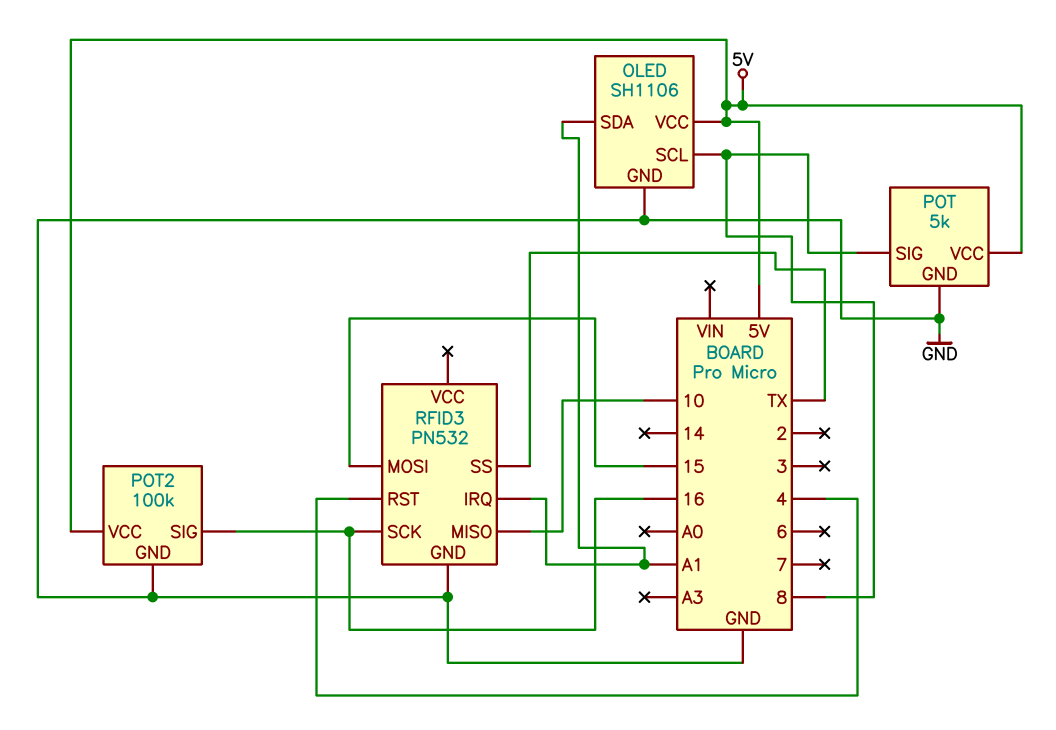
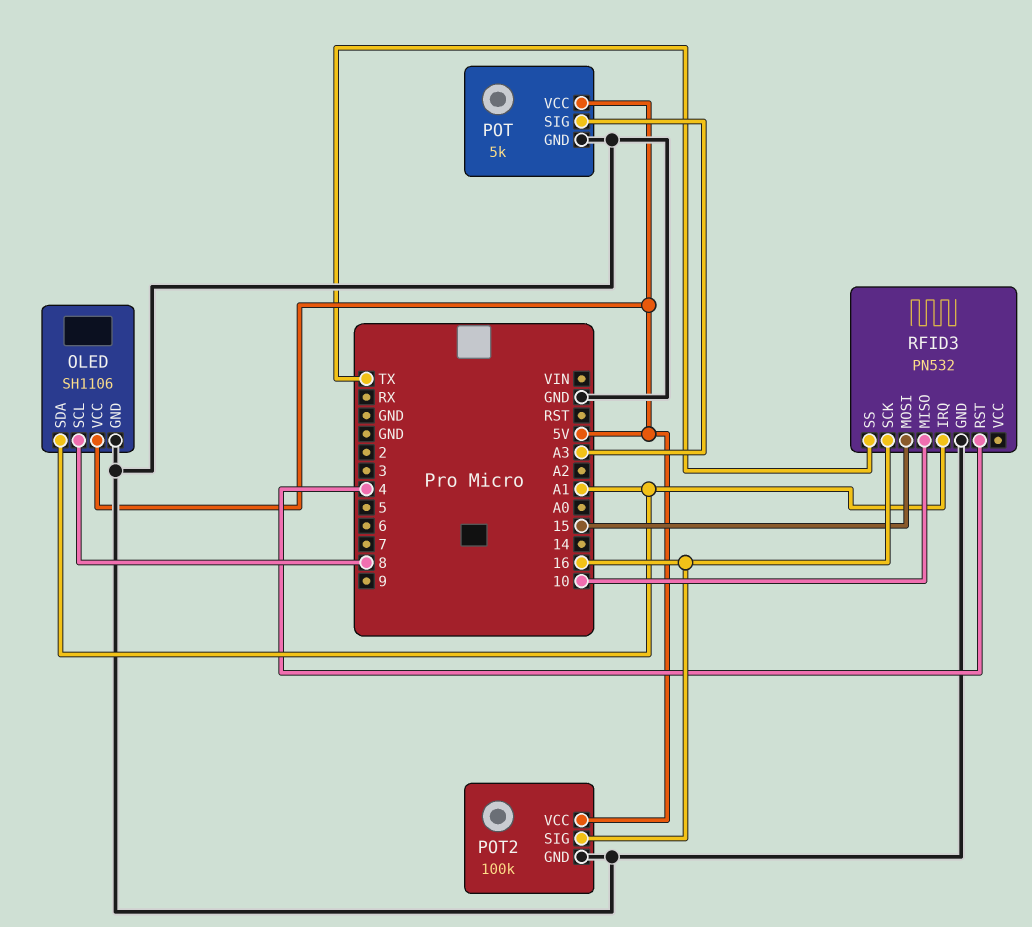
POT pin SIG: 8 -> A3

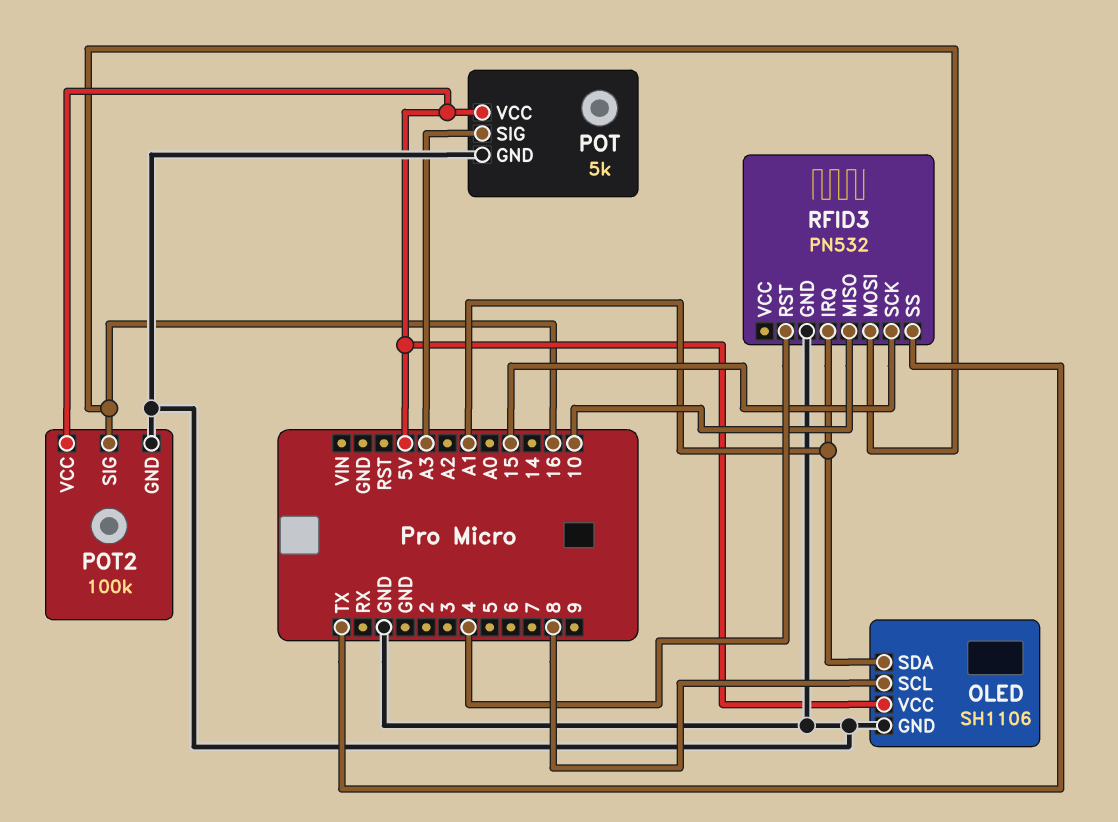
RFID3 pin MOSI: 15 -> 16
RFID3 pin SCK: 16 -> 15

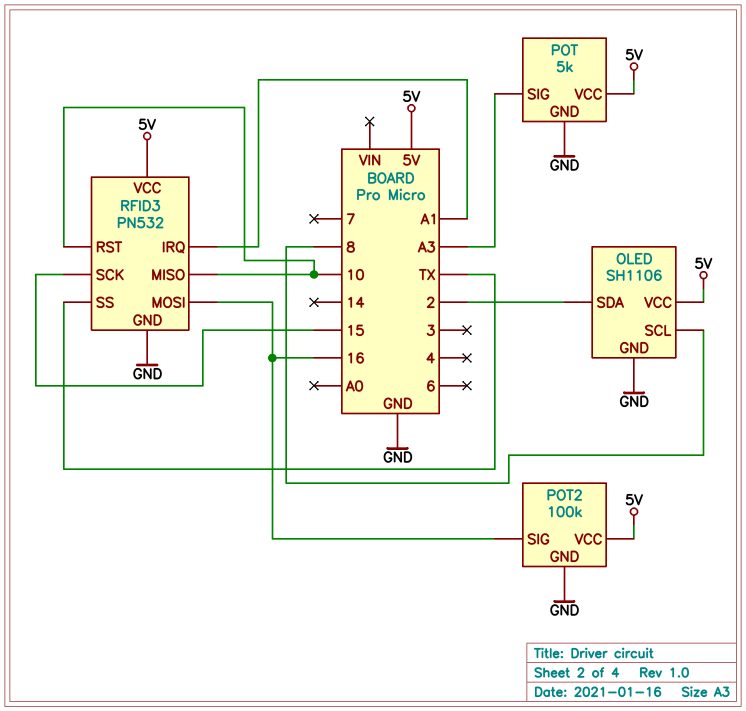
OLED pin SDA: A1 -> 2
RFID3 pin RST: 4 -> 10
RFID3 pin VCC: none -> 5V

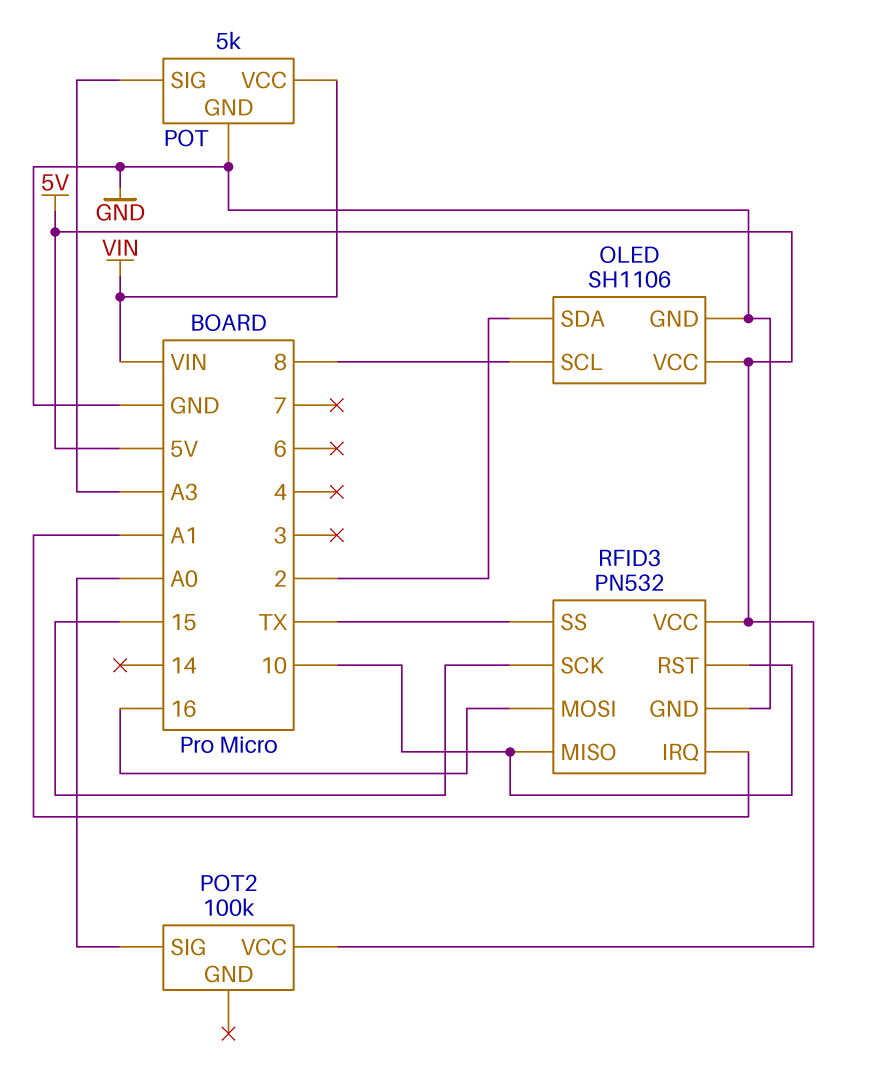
POT pin VCC: 5V -> VIN
POT2 pin GND: GND -> none
POT2 pin SIG: 16 -> A0

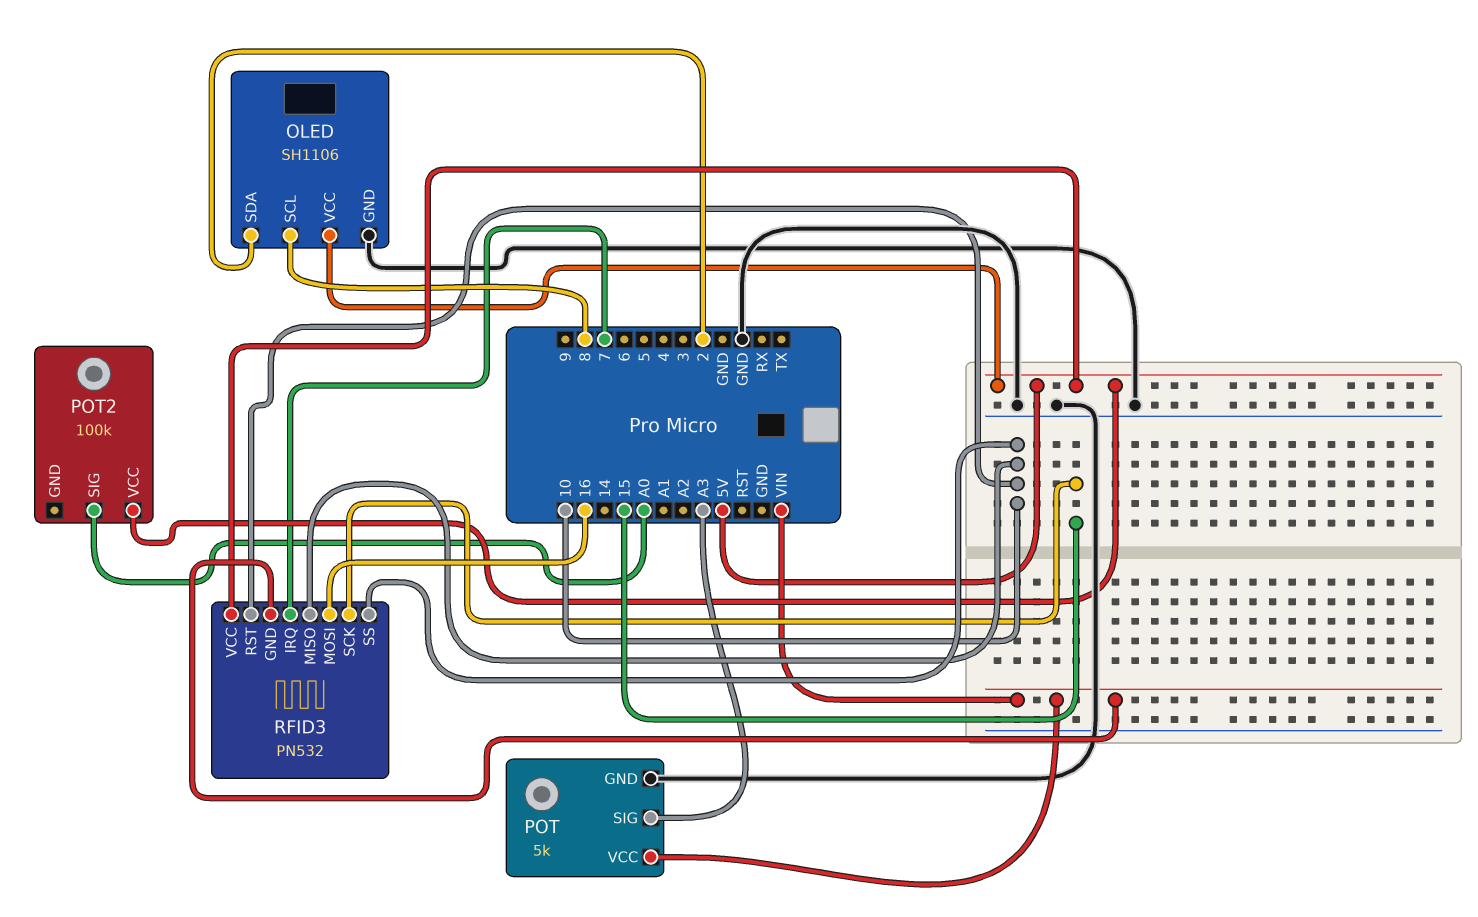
RFID3 pin GND: GND -> VIN
RFID3 pin IRQ: A1 -> 7
RFID3 pin SS: TX -> 10

